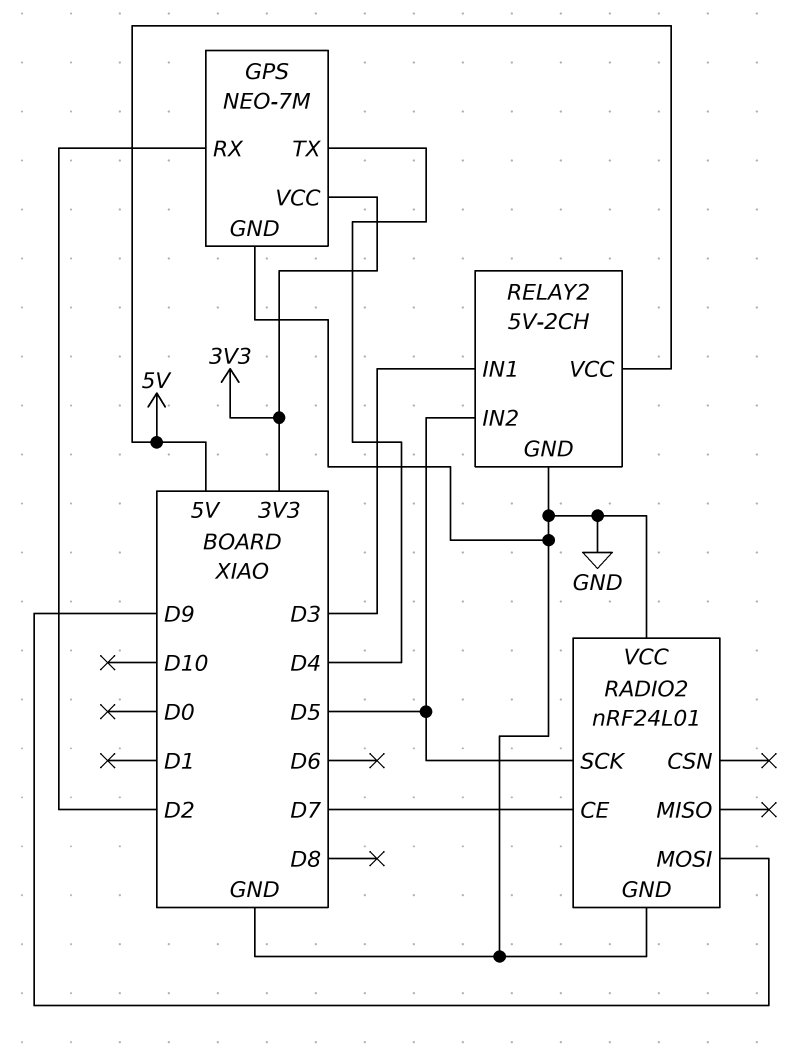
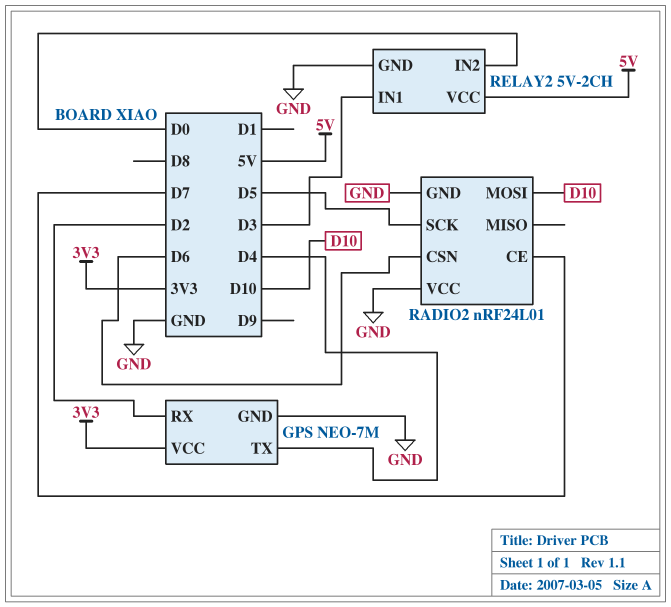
RADIO2 pin CSN: none -> D6
RADIO2 pin MOSI: D9 -> D10
RELAY2 pin IN2: D5 -> D0

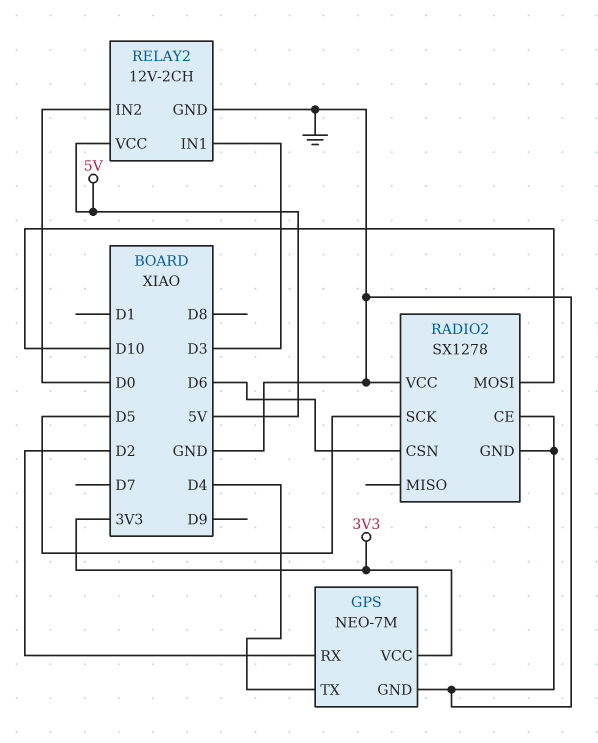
RADIO2: nRF24L01 -> SX1278
RADIO2 pin CE: D7 -> GND
RELAY2: 5V-2CH -> 12V-2CH

